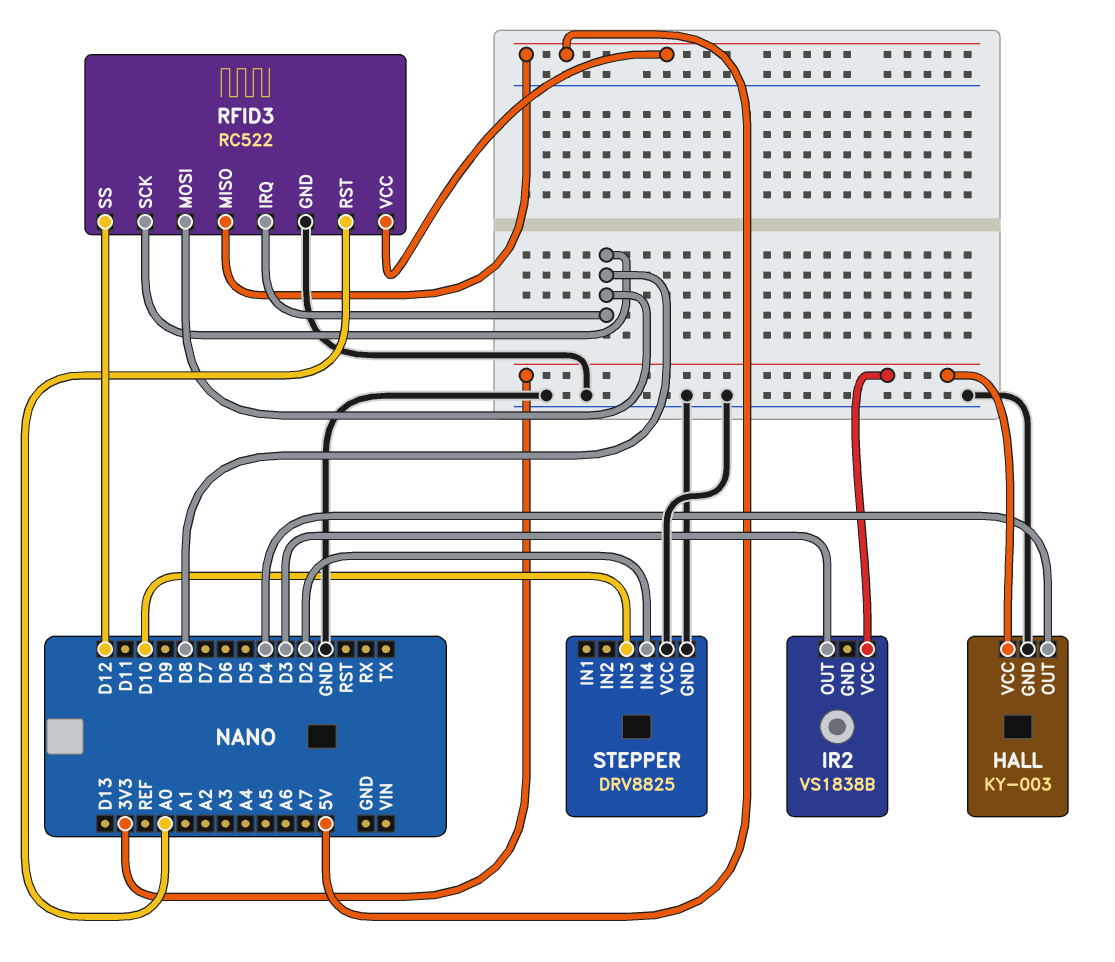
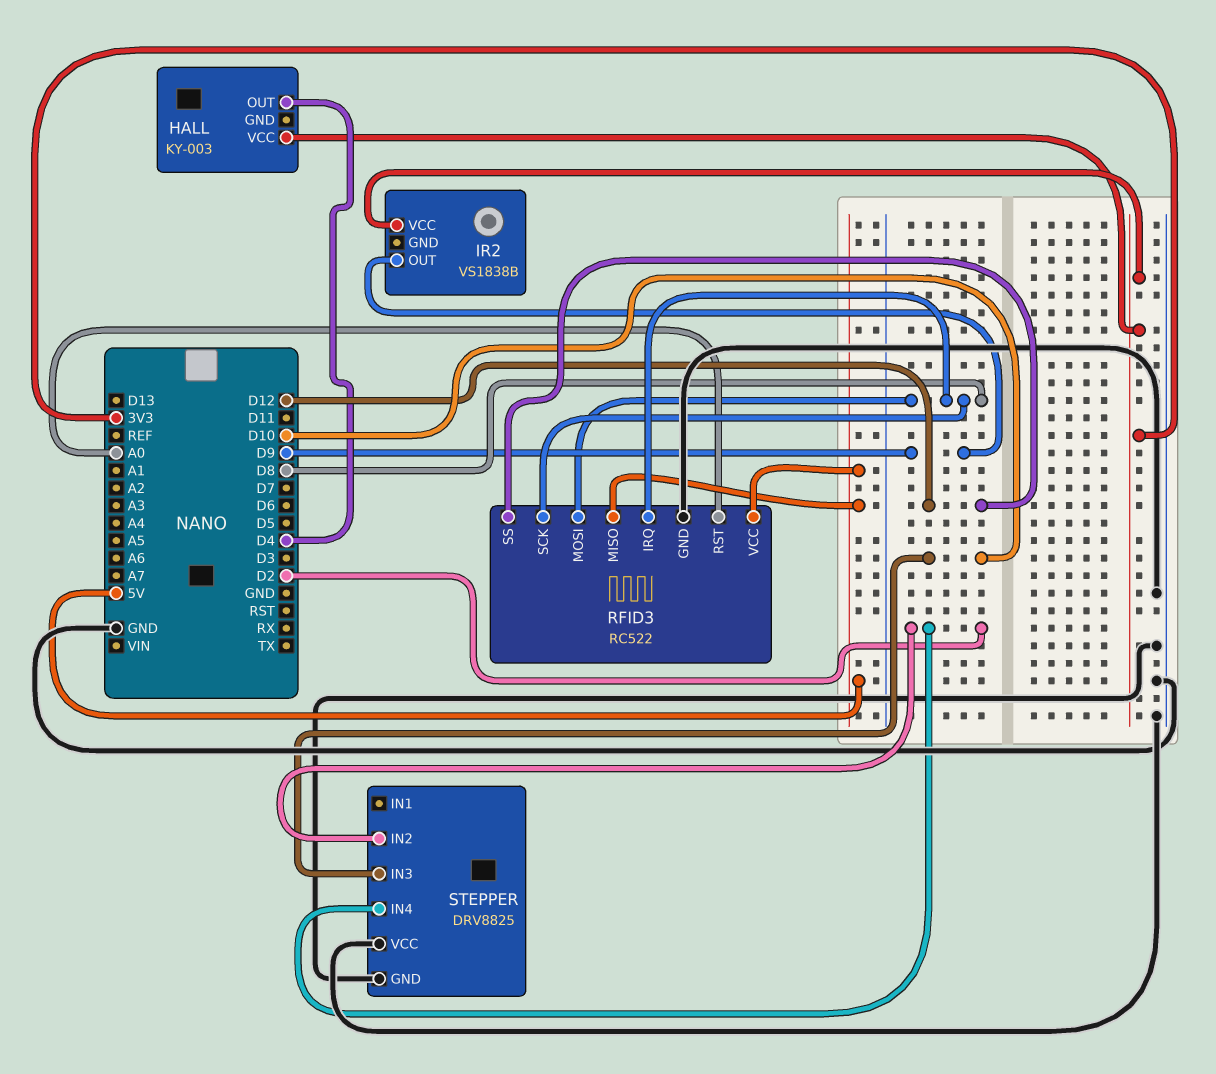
HALL pin GND: GND -> none
IR2 pin OUT: D3 -> D9
STEPPER pin IN2: none -> D2

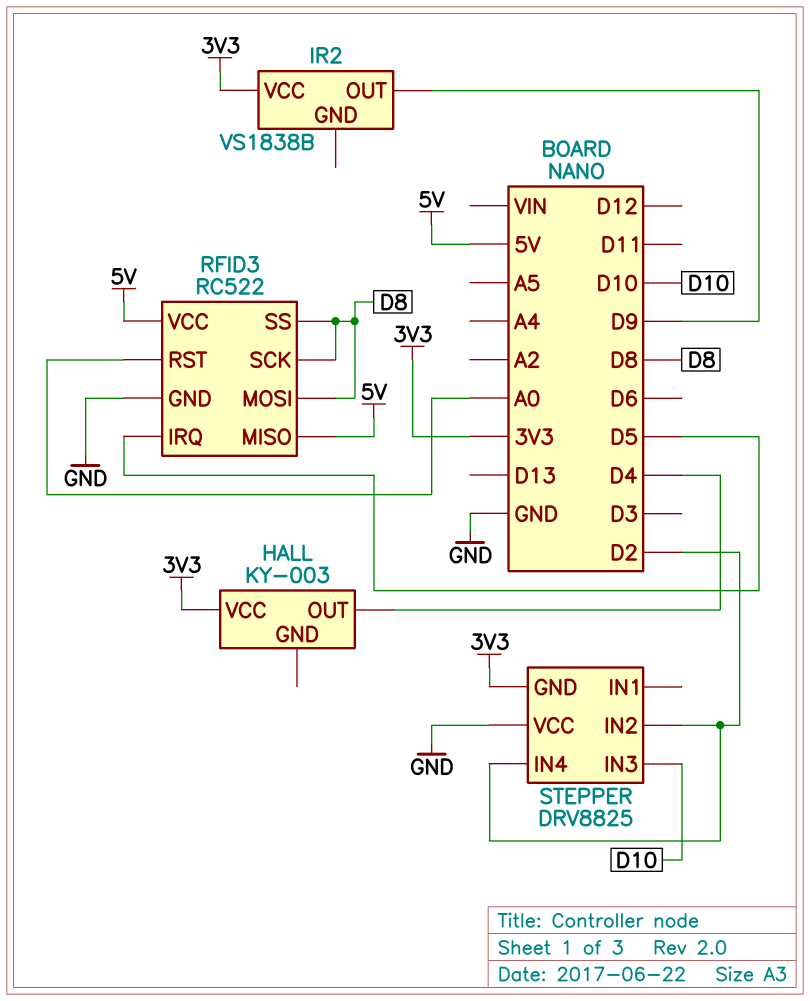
RFID3 pin IRQ: D8 -> D5
RFID3 pin SS: D12 -> D8
STEPPER pin GND: GND -> 3V3

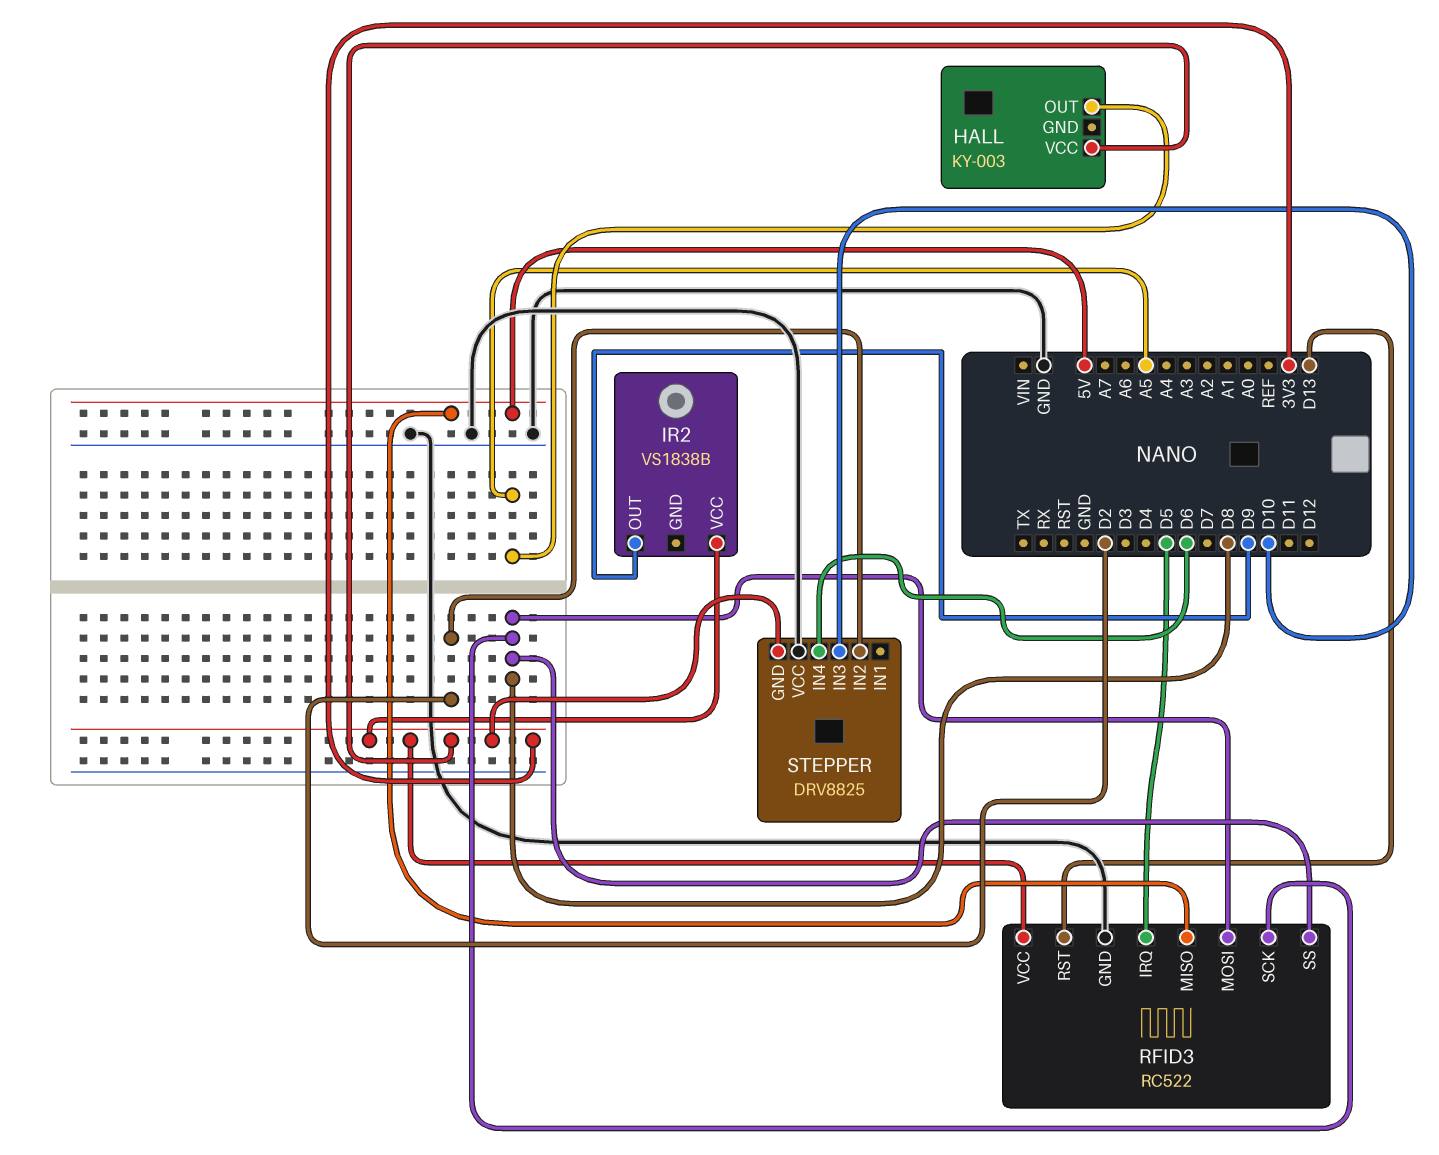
HALL pin OUT: D4 -> A5
RFID3 pin RST: A0 -> D13
RFID3 pin VCC: 5V -> 3V3
STEPPER pin IN4: D2 -> D6

